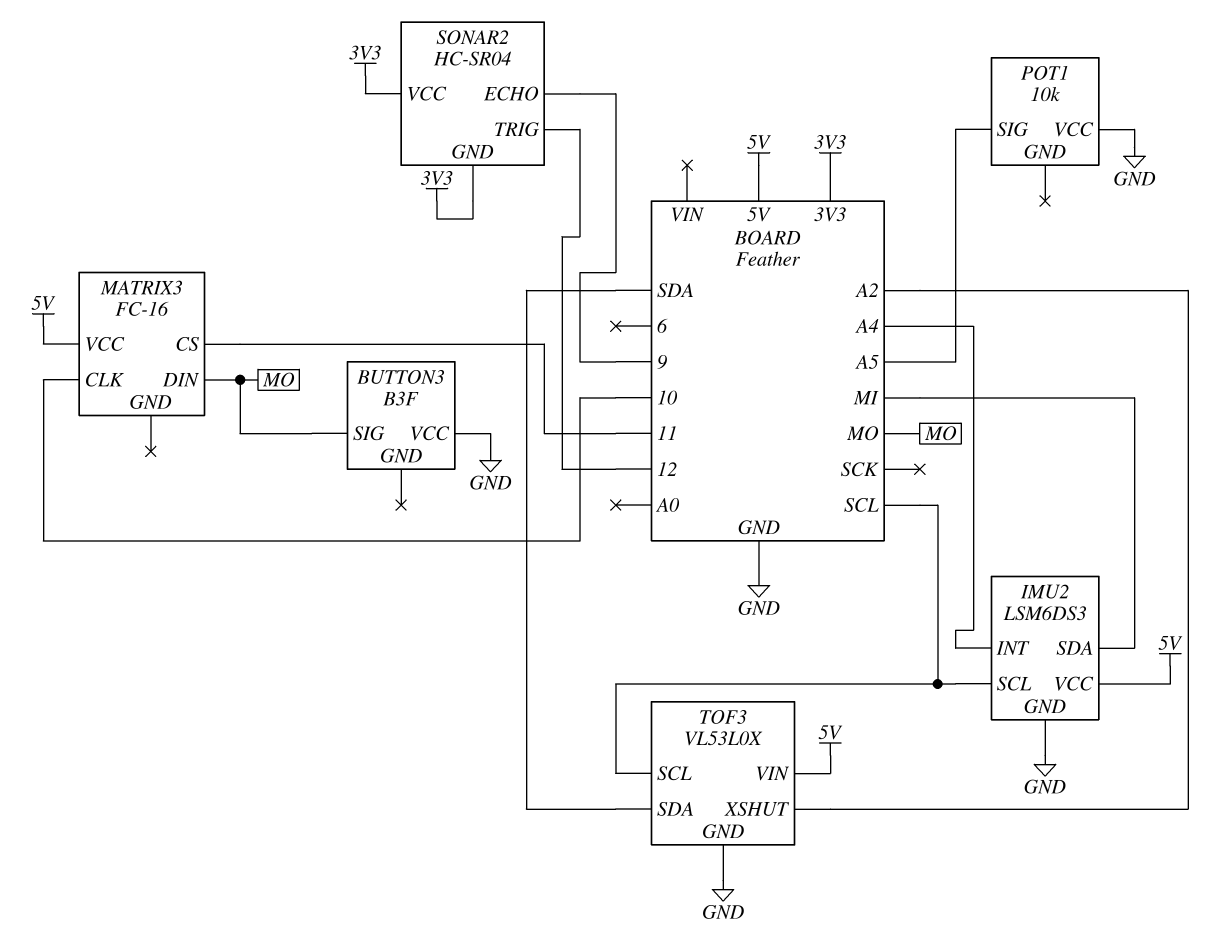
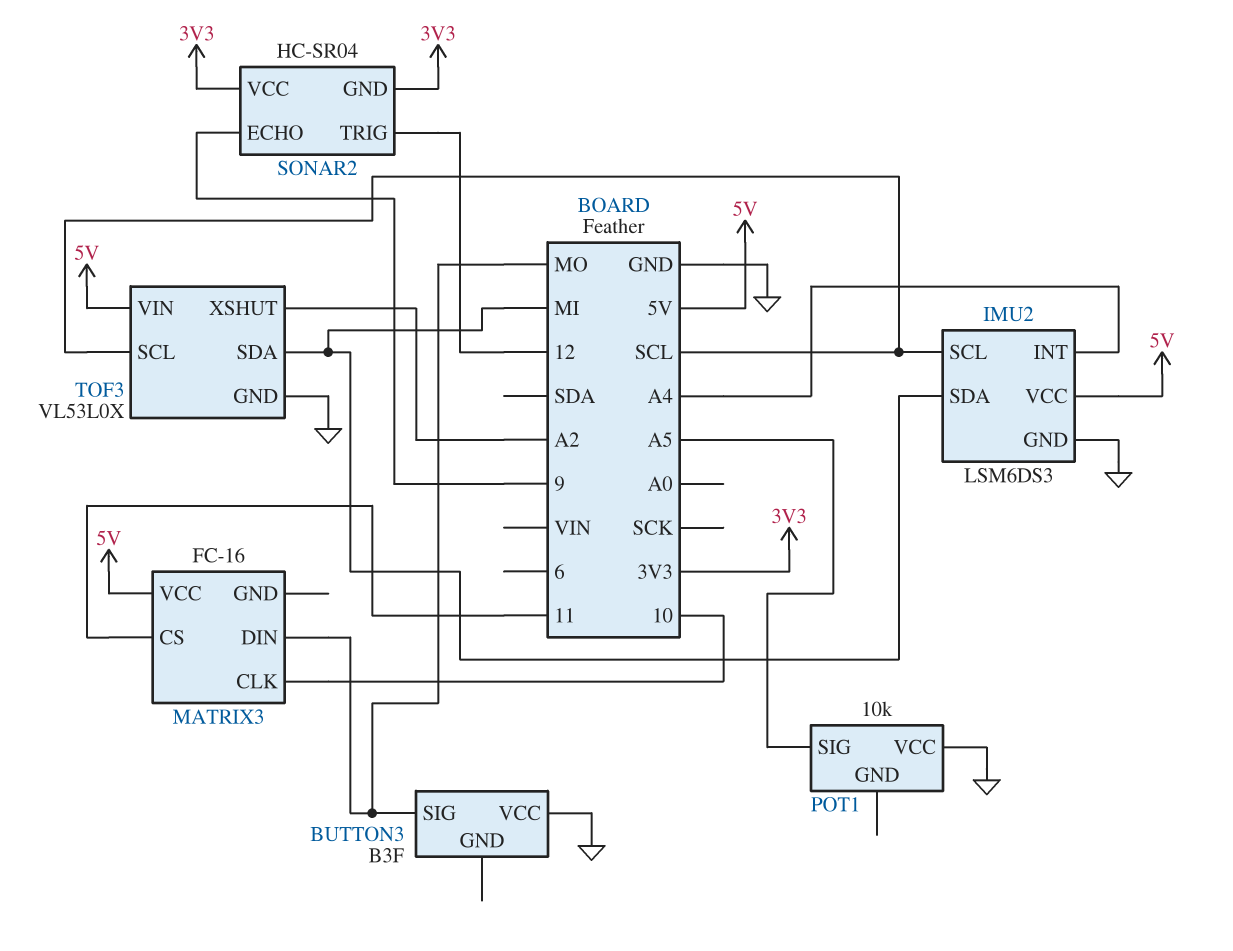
TOF3 pin SDA: SDA -> MI

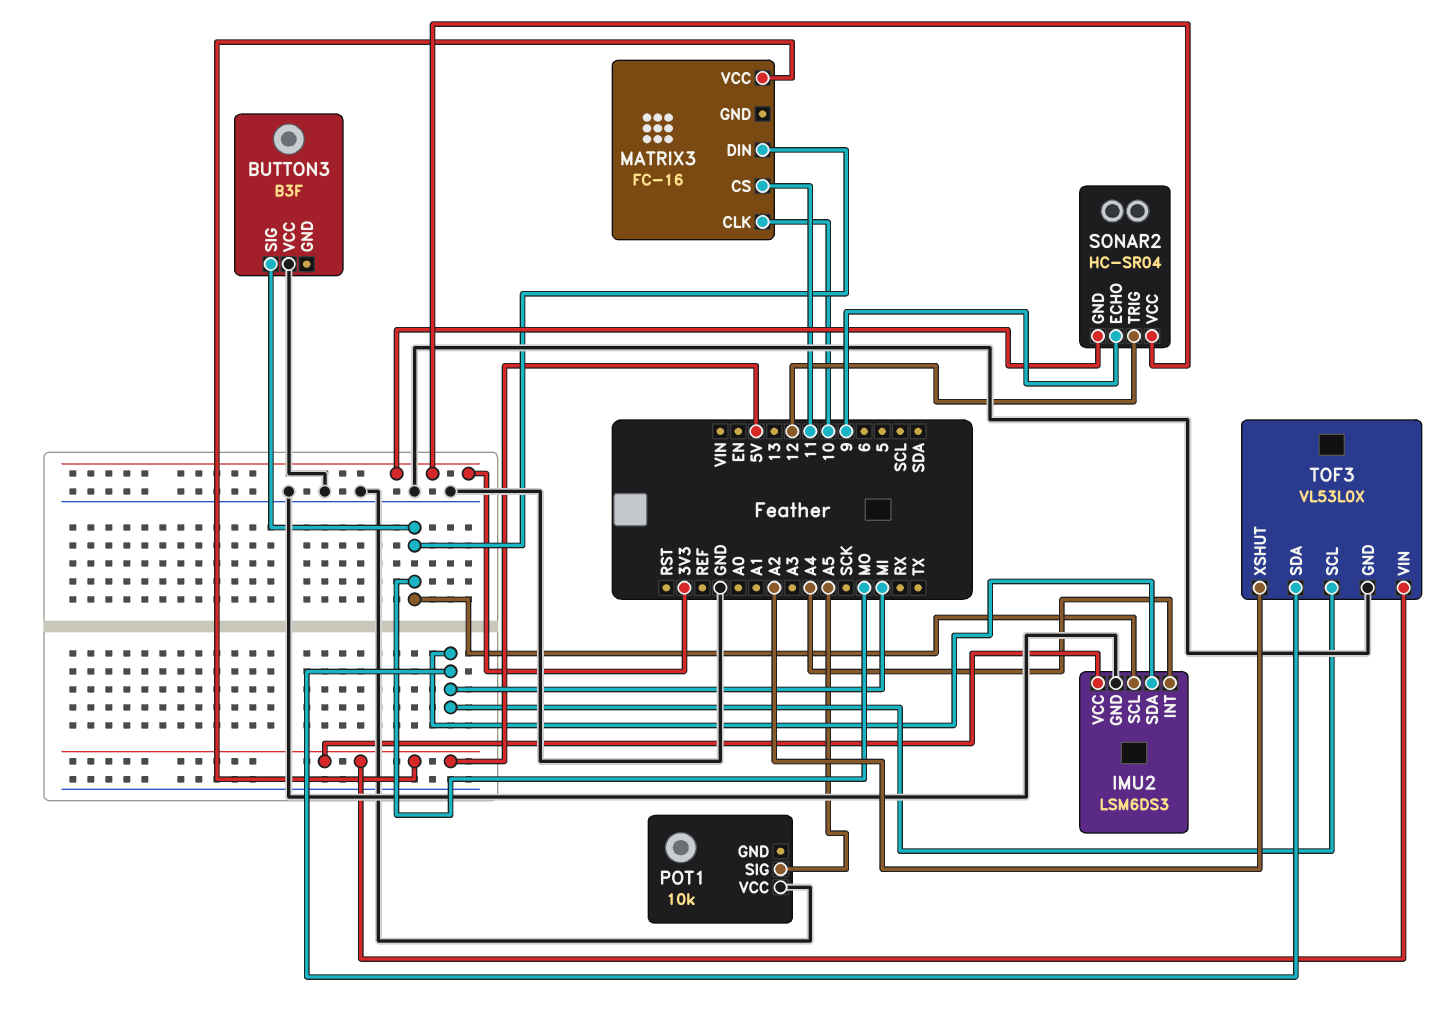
IMU2 pin SCL: SCL -> MO
TOF3 pin SCL: SCL -> MI

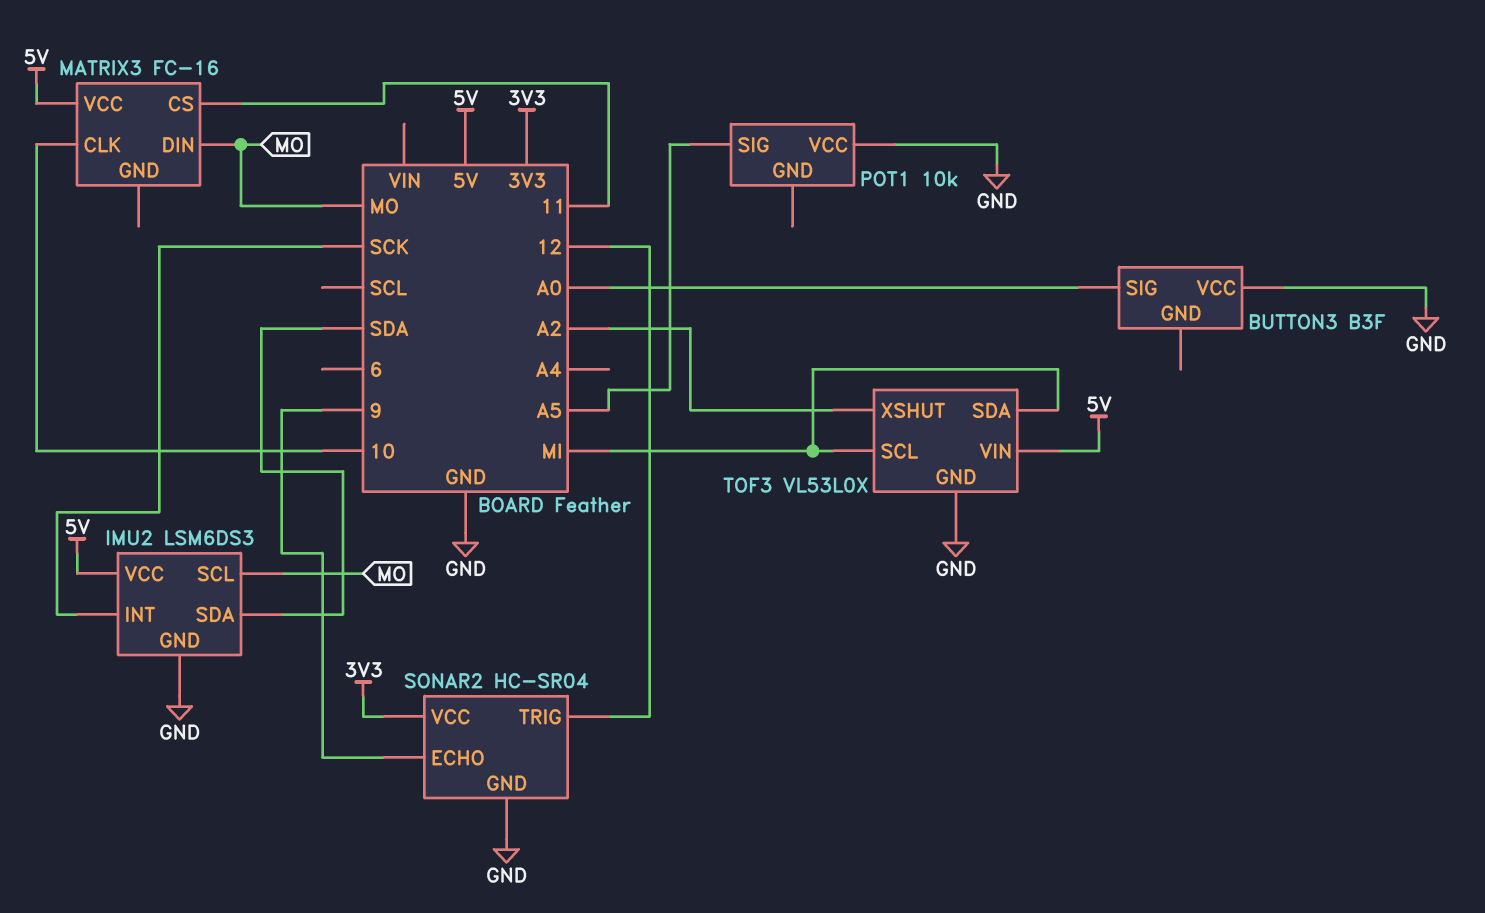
BUTTON3 pin SIG: MO -> A0
IMU2 pin INT: A4 -> SCK
IMU2 pin SDA: MI -> SDA
SONAR2 pin GND: 3V3 -> GND

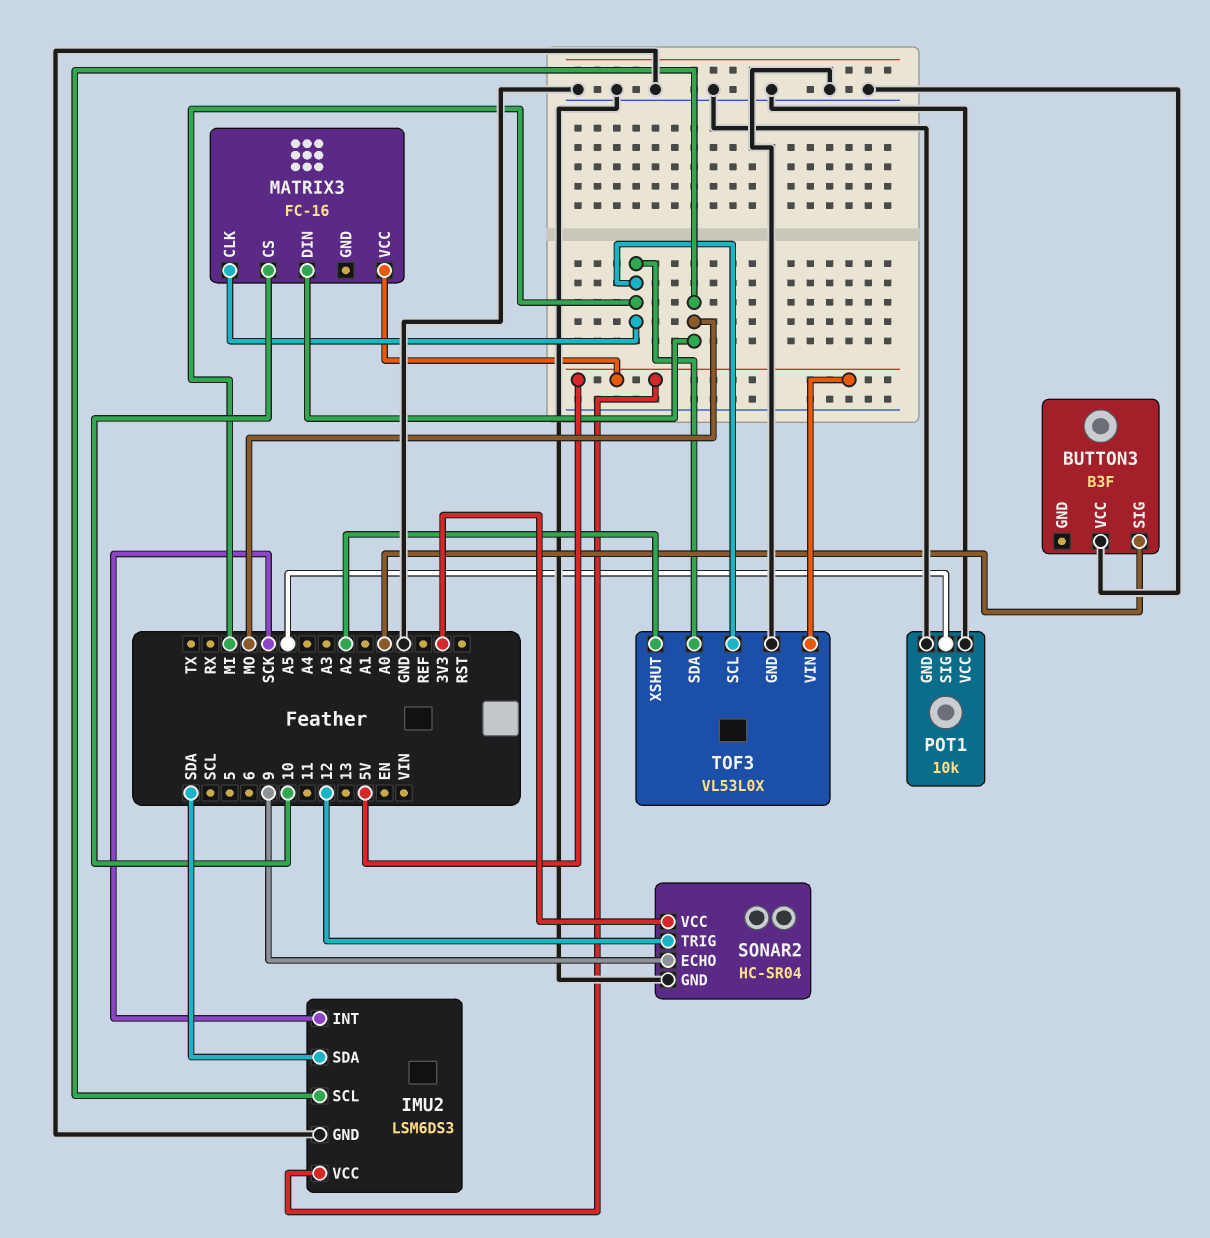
MATRIX3 pin CLK: 10 -> MI
MATRIX3 pin CS: 11 -> 10
POT1 pin GND: none -> GND

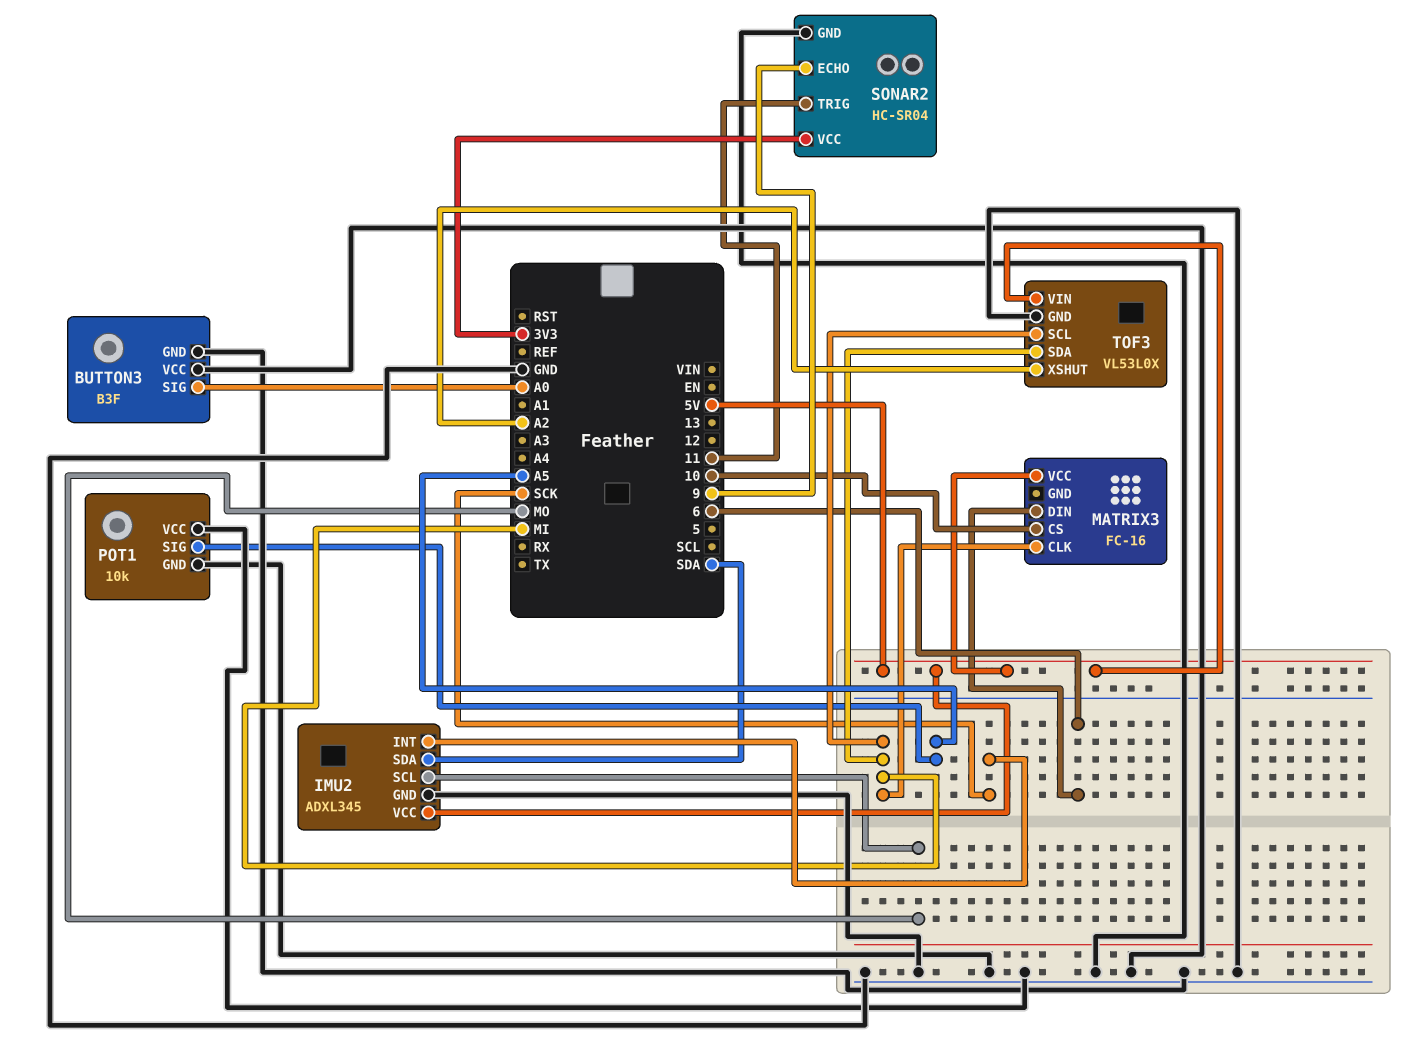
BUTTON3 pin GND: none -> GND
IMU2: LSM6DS3 -> ADXL345
MATRIX3 pin DIN: MO -> 6
SONAR2 pin TRIG: 12 -> 11

